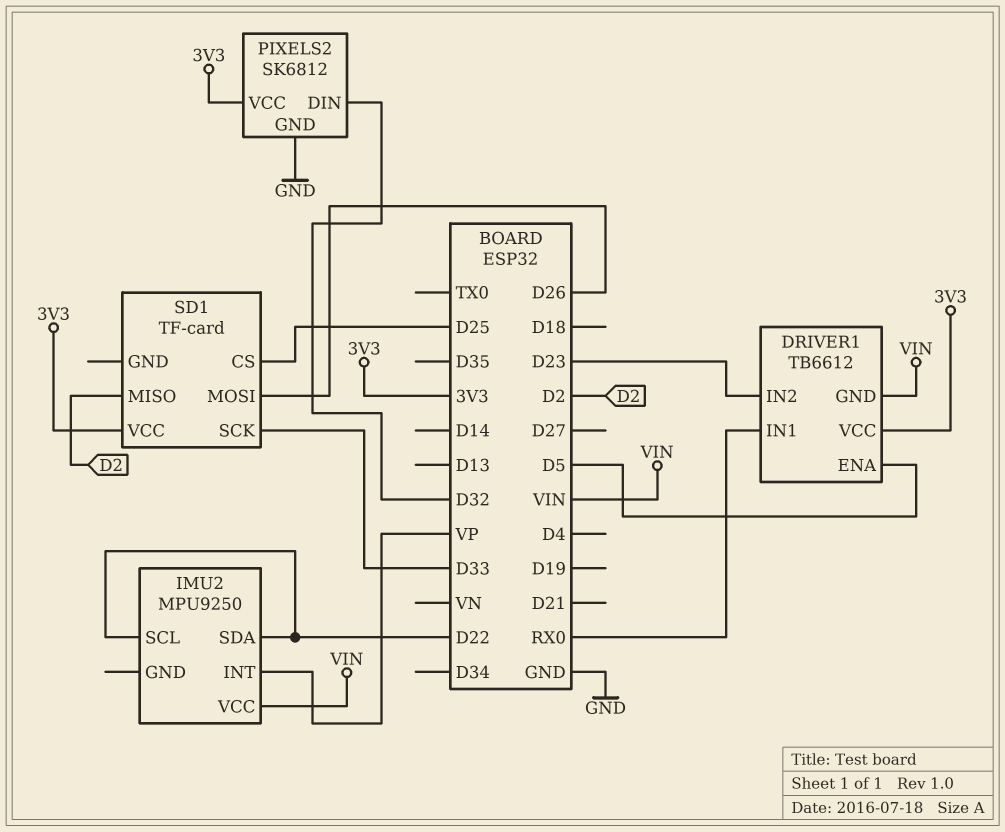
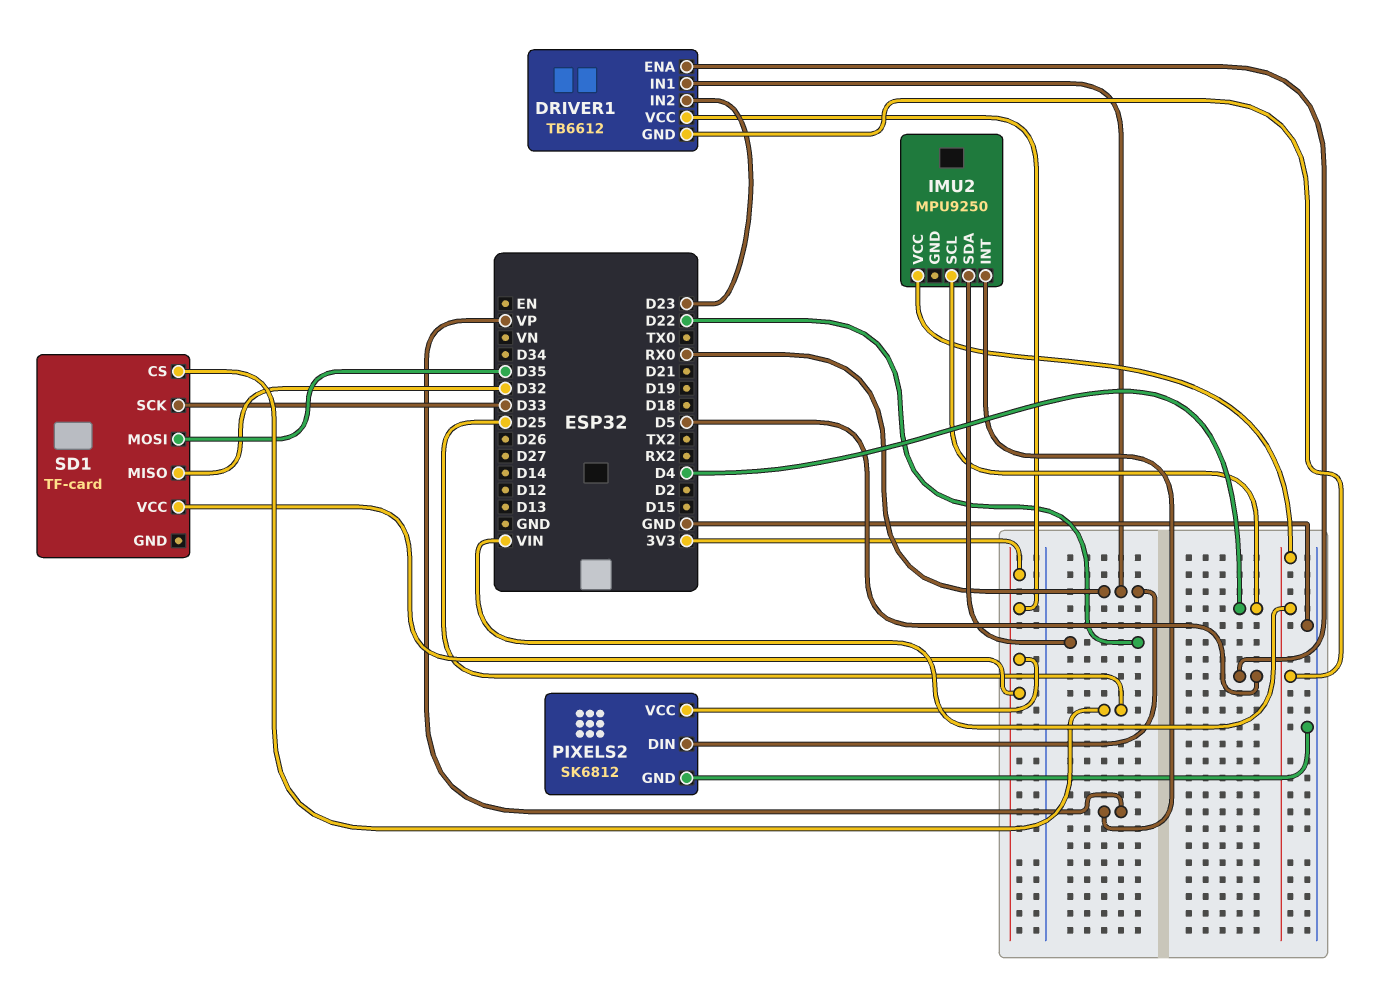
IMU2 pin SCL: D22 -> D4
PIXELS2 pin DIN: D32 -> RX0
SD1 pin MISO: D2 -> D32
SD1 pin MOSI: D26 -> D35

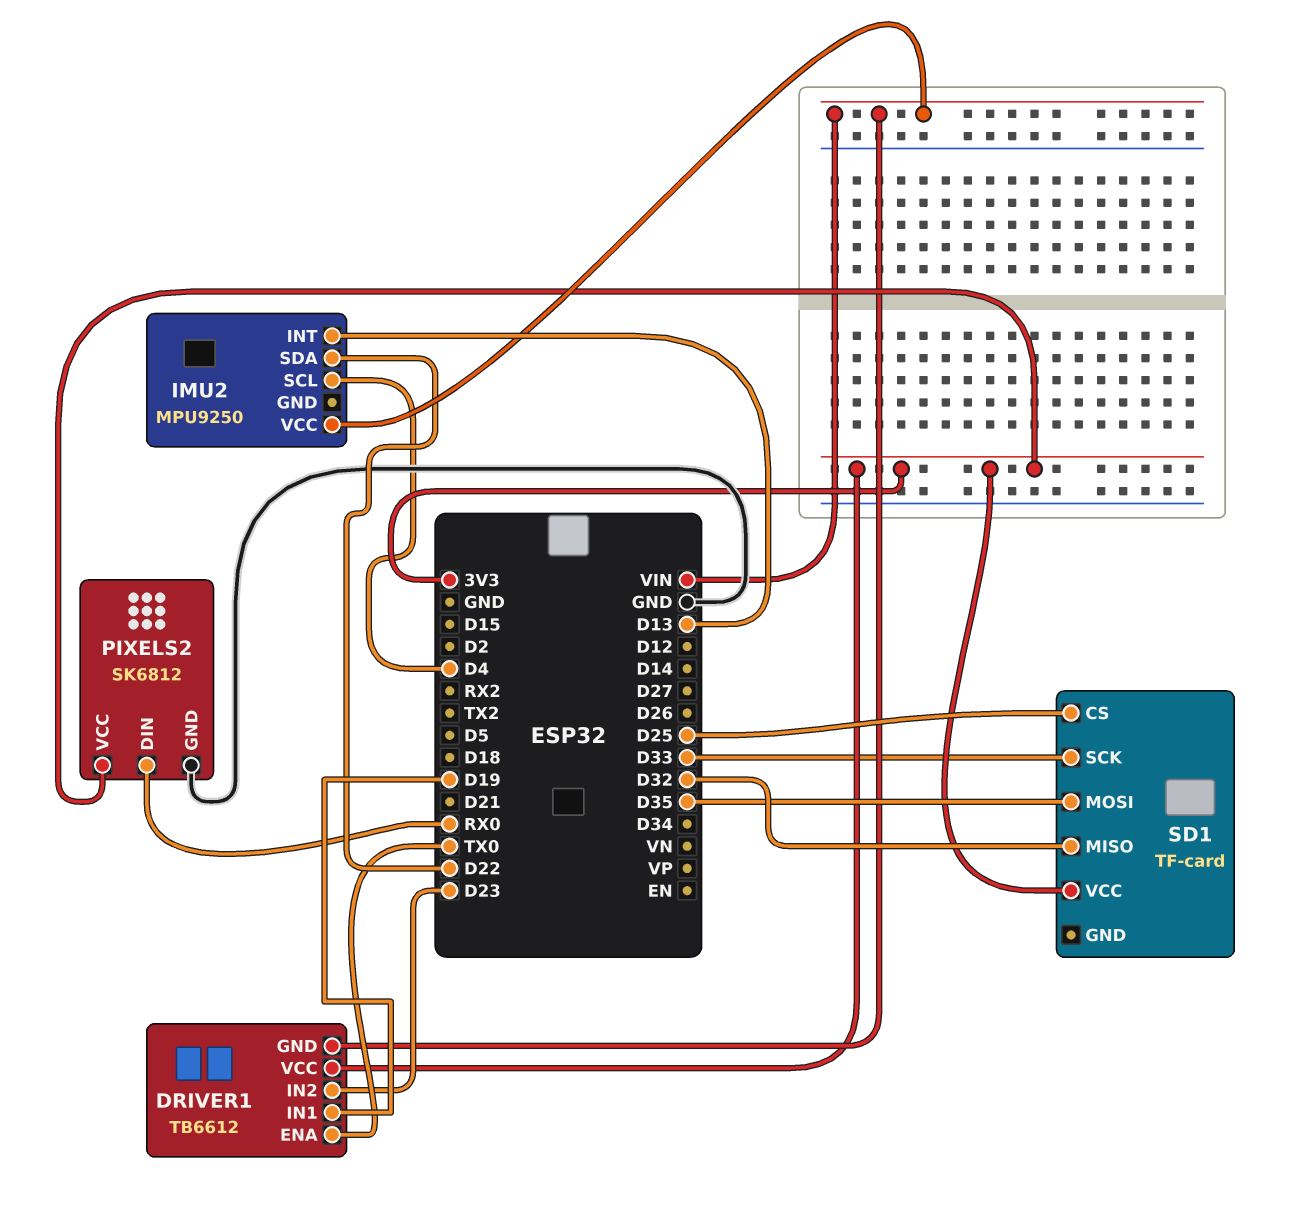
DRIVER1 pin ENA: D5 -> TX0
DRIVER1 pin IN1: RX0 -> D19
IMU2 pin INT: VP -> D13

